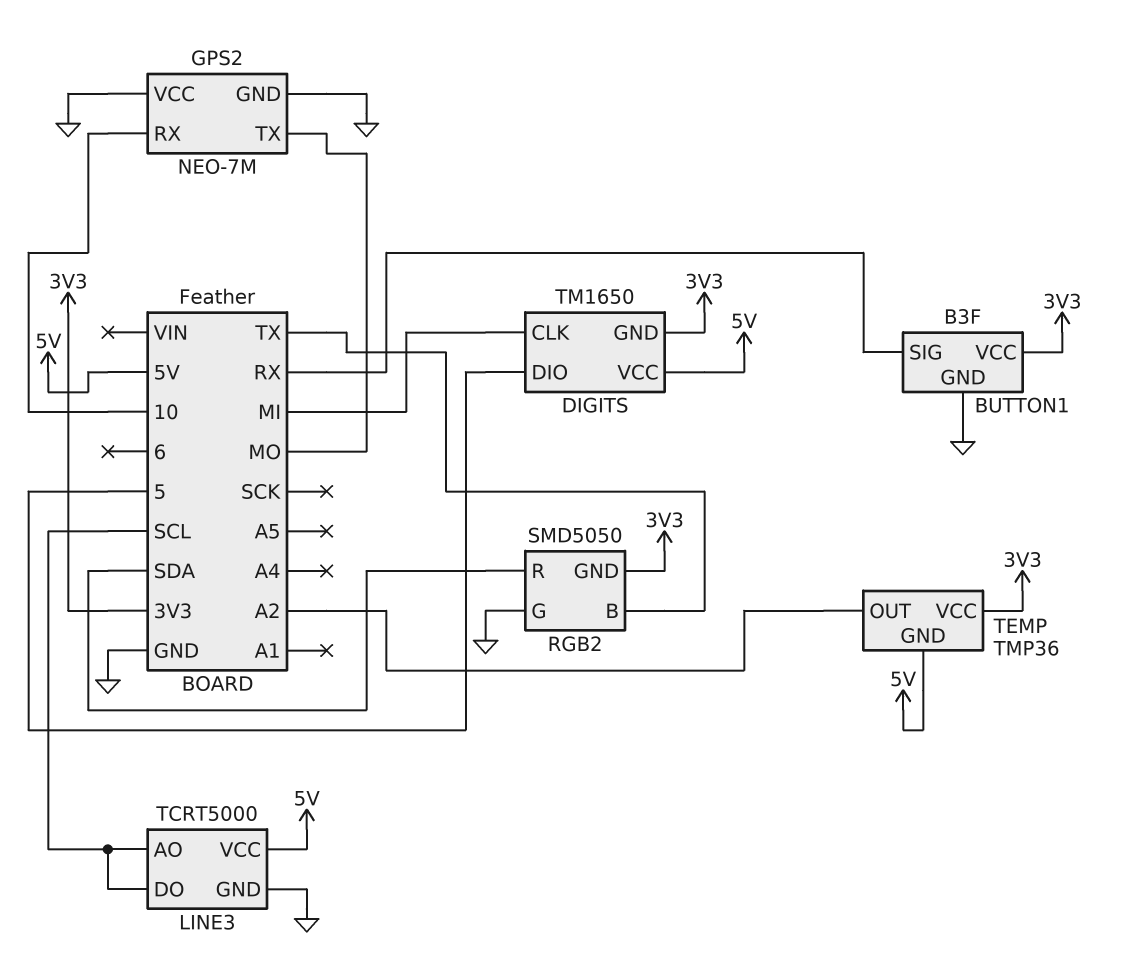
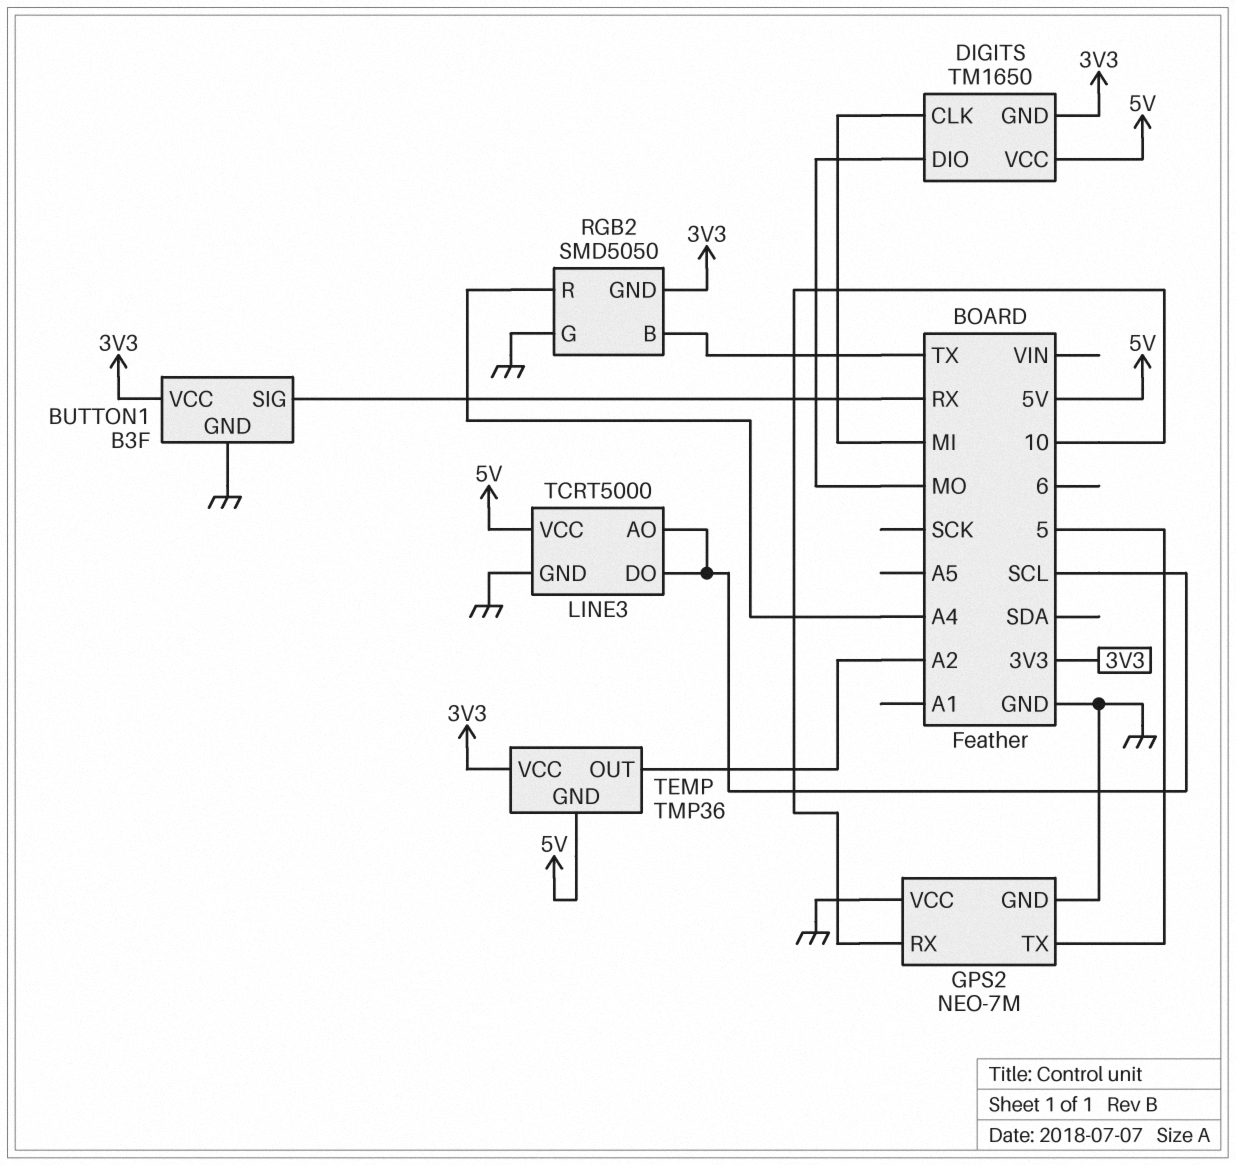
DIGITS pin DIO: 5 -> MO
GPS2 pin TX: MO -> 5
RGB2 pin R: SDA -> A4

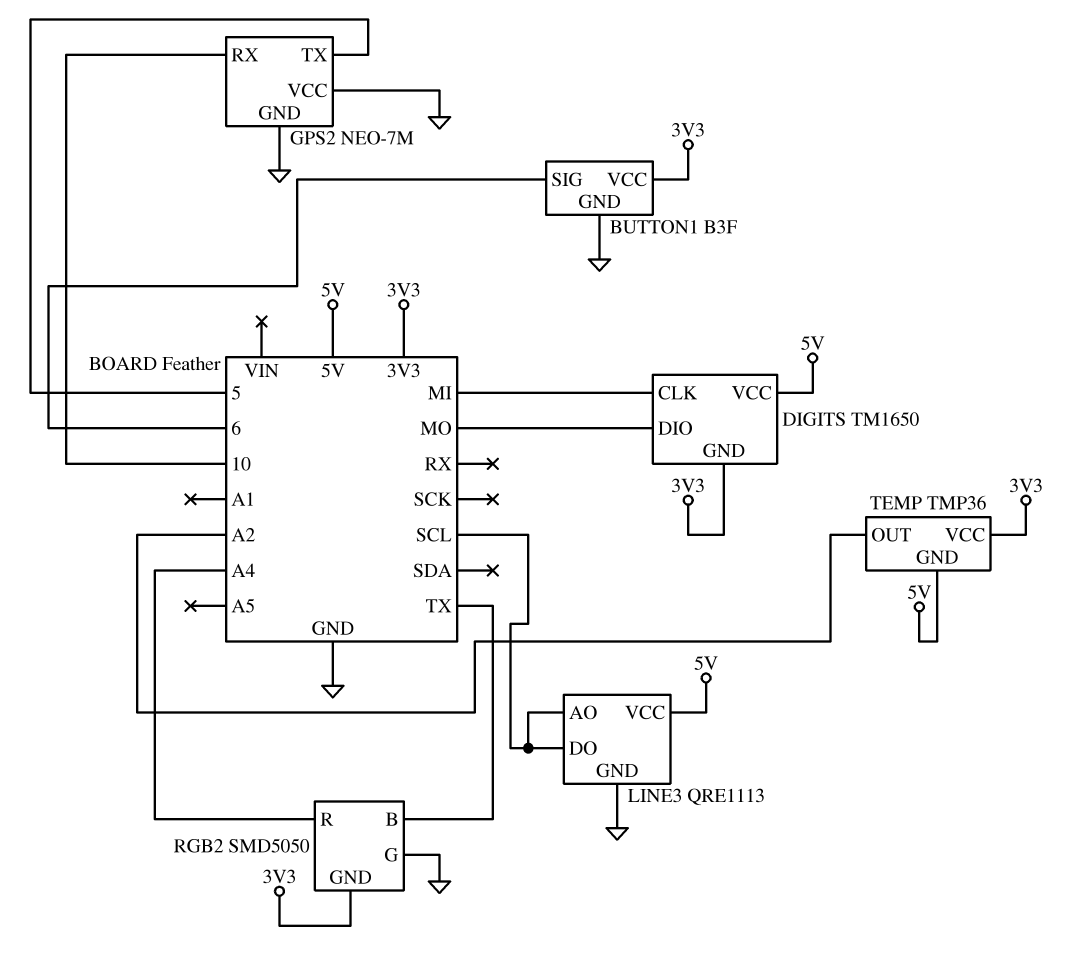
BUTTON1 pin SIG: RX -> 6
LINE3: TCRT5000 -> QRE1113

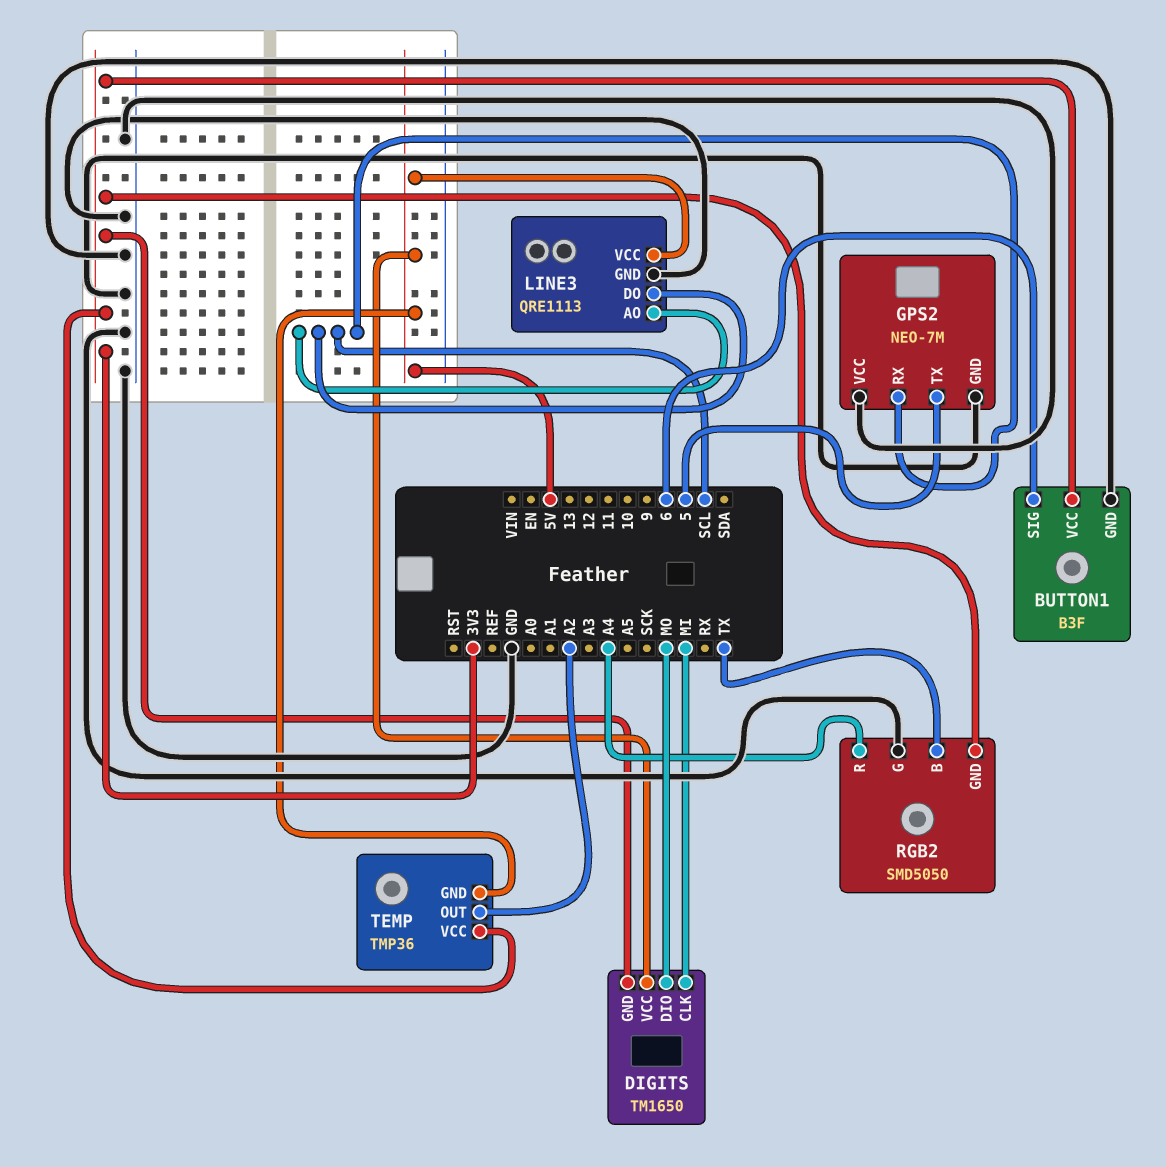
GPS2 pin RX: 10 -> SCL

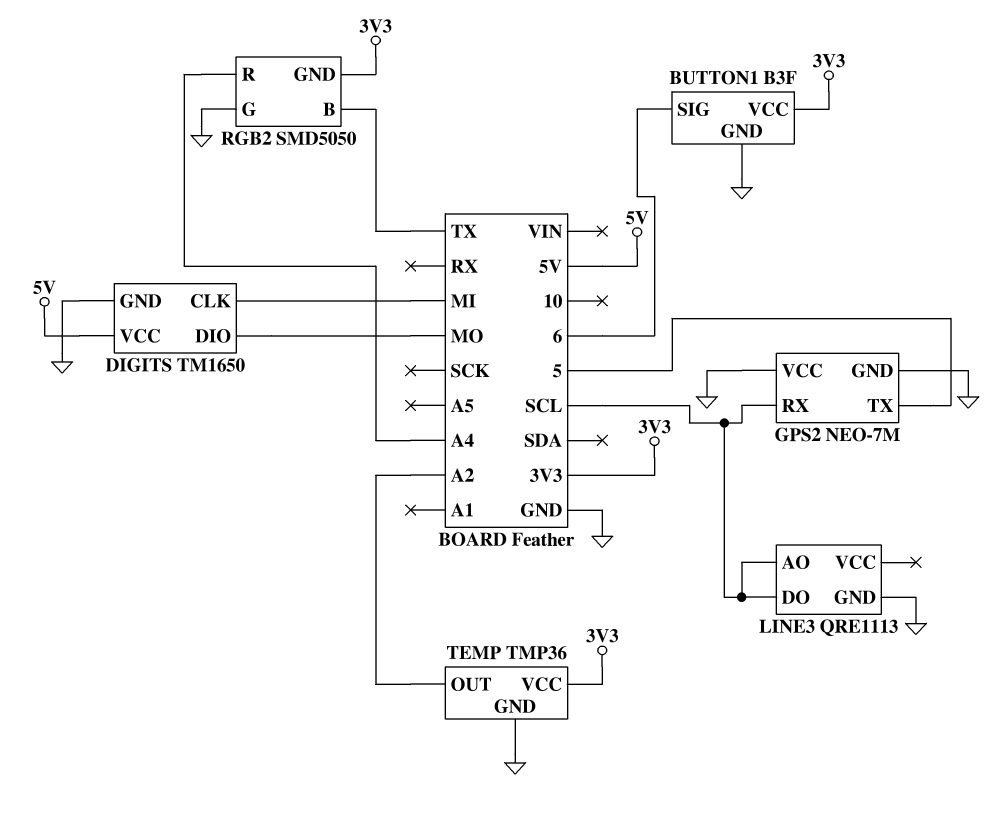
DIGITS pin GND: 3V3 -> GND
LINE3 pin VCC: 5V -> none
TEMP pin GND: 5V -> GND

